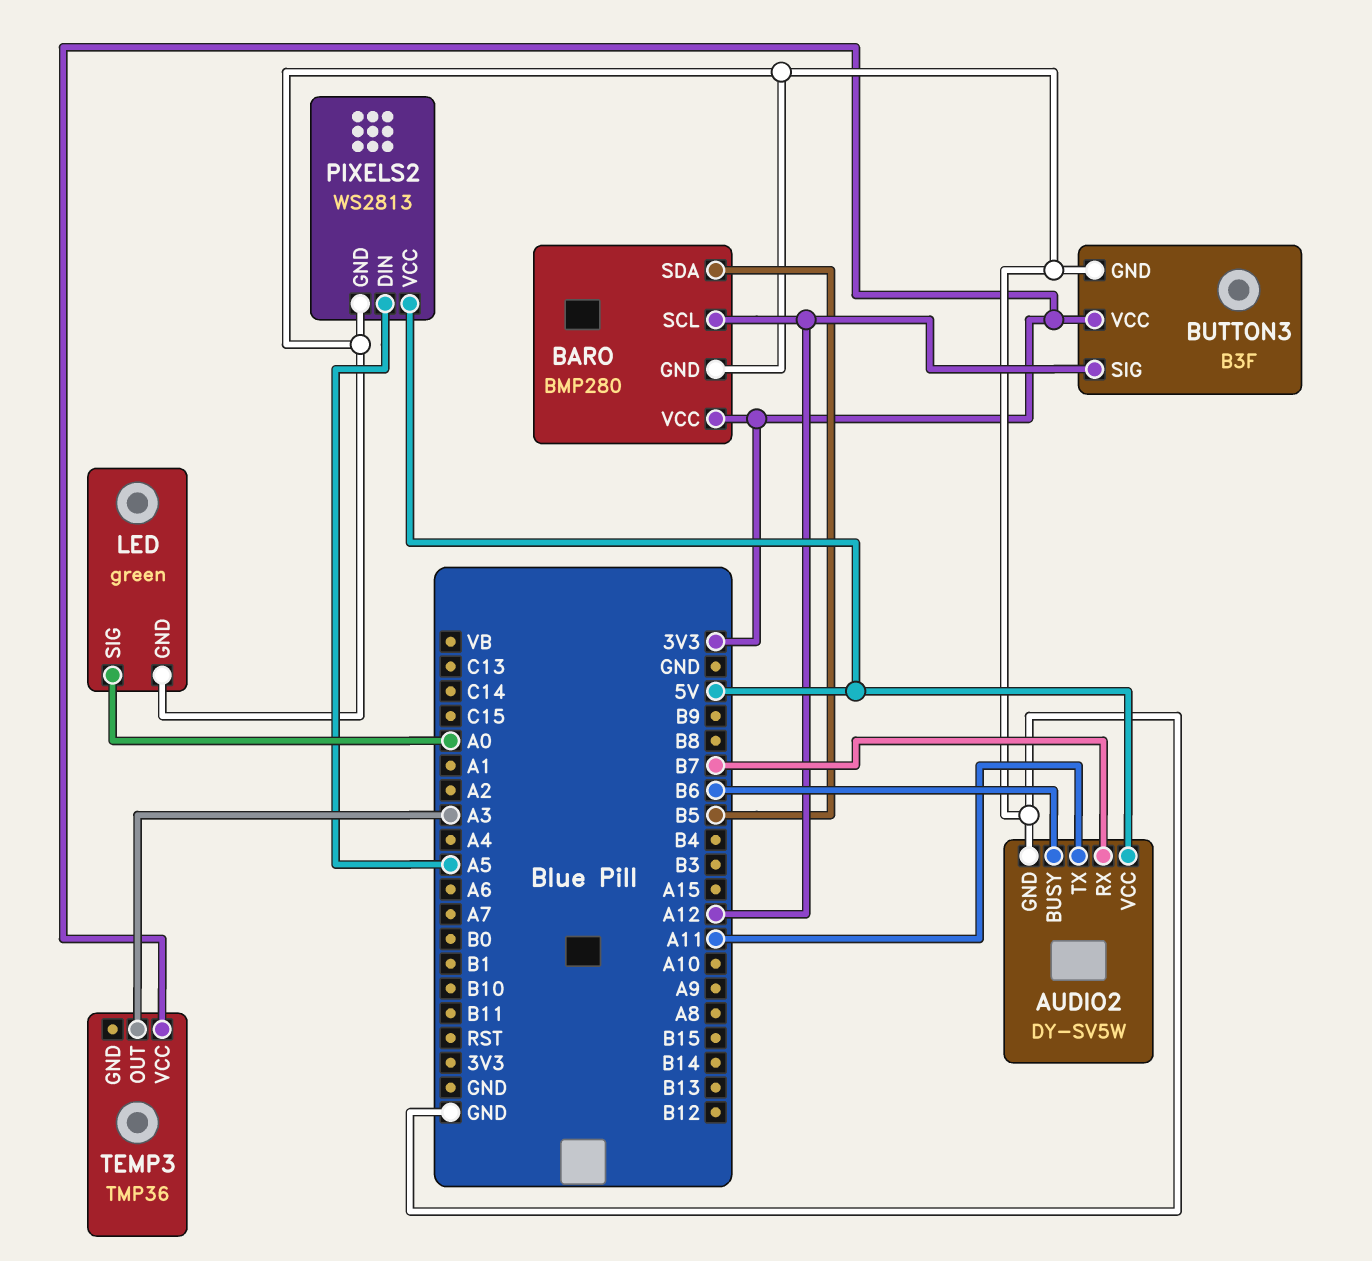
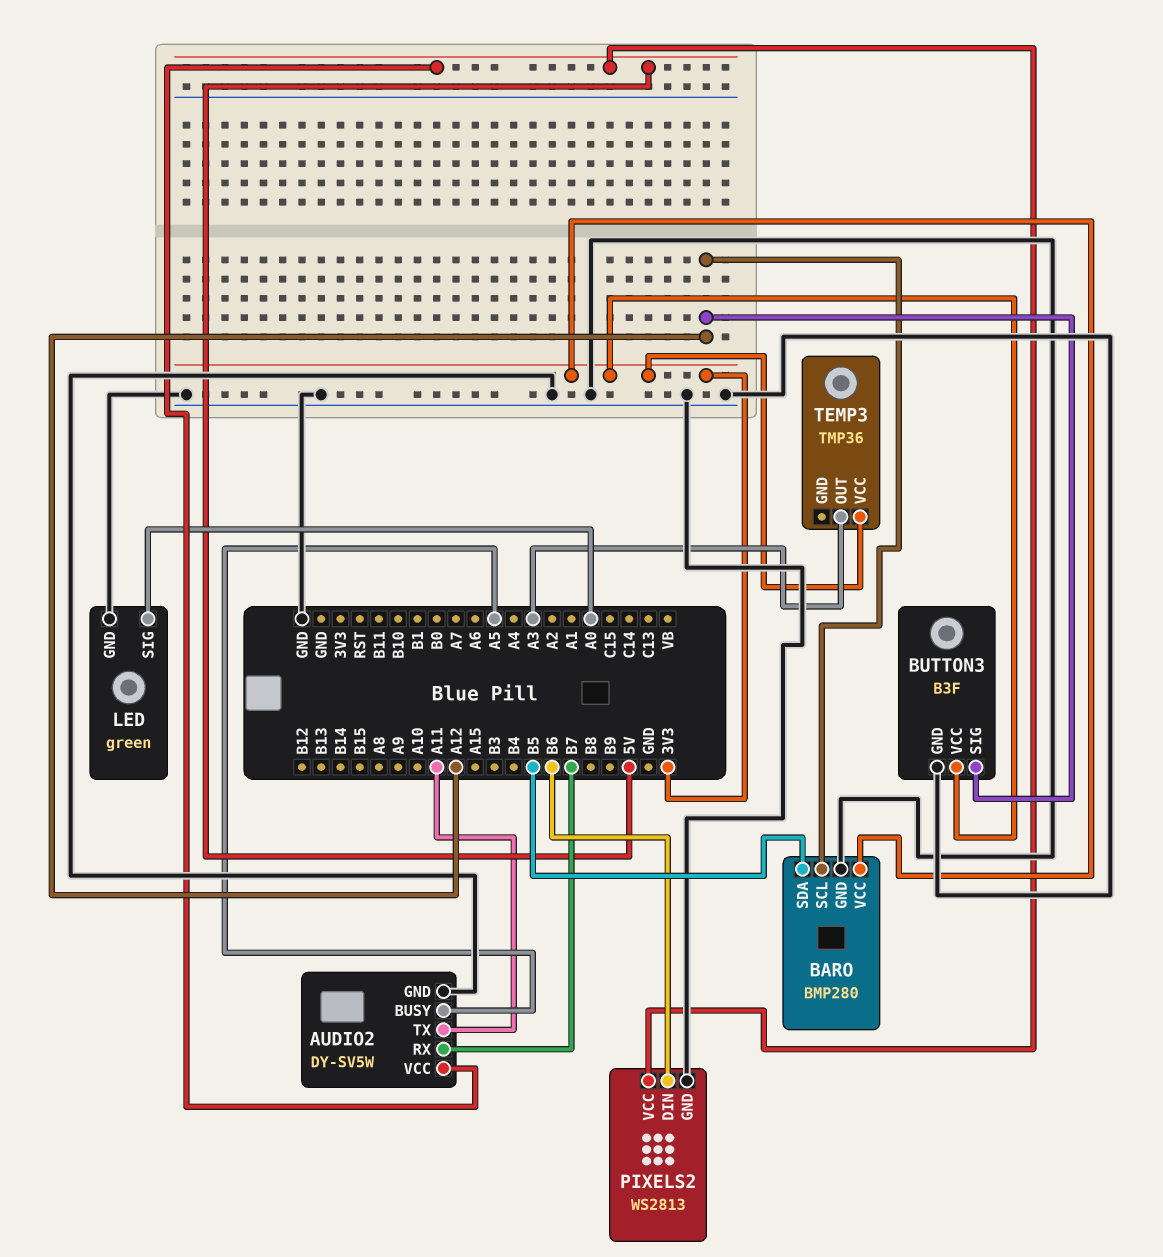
AUDIO2 pin BUSY: B6 -> A5
PIXELS2 pin DIN: A5 -> B6

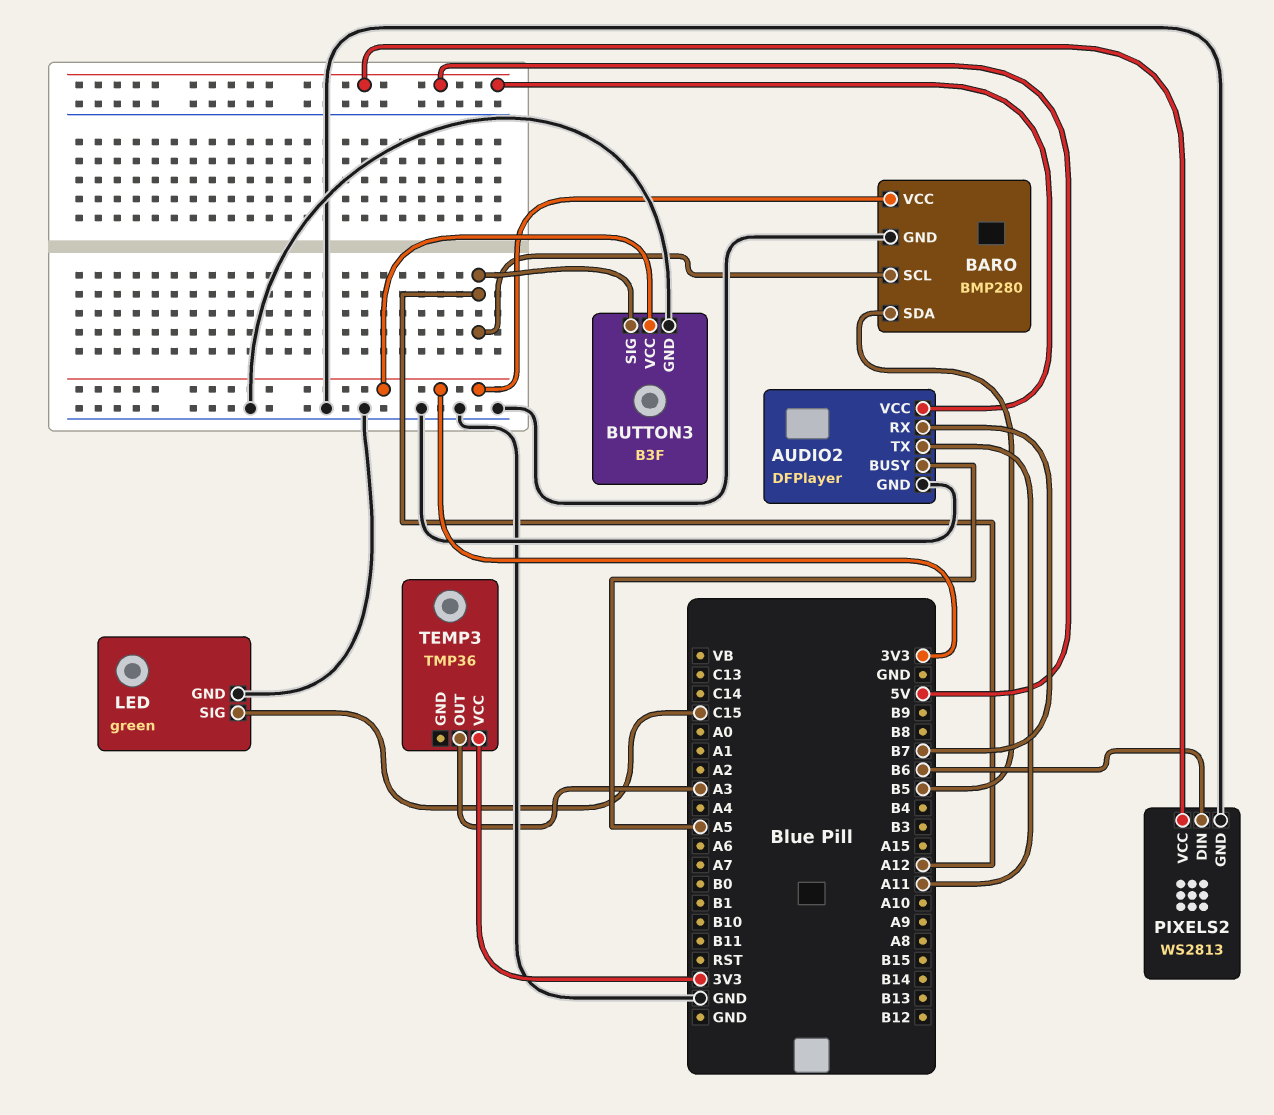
AUDIO2: DY-SV5W -> DFPlayer
LED pin SIG: A0 -> C15

